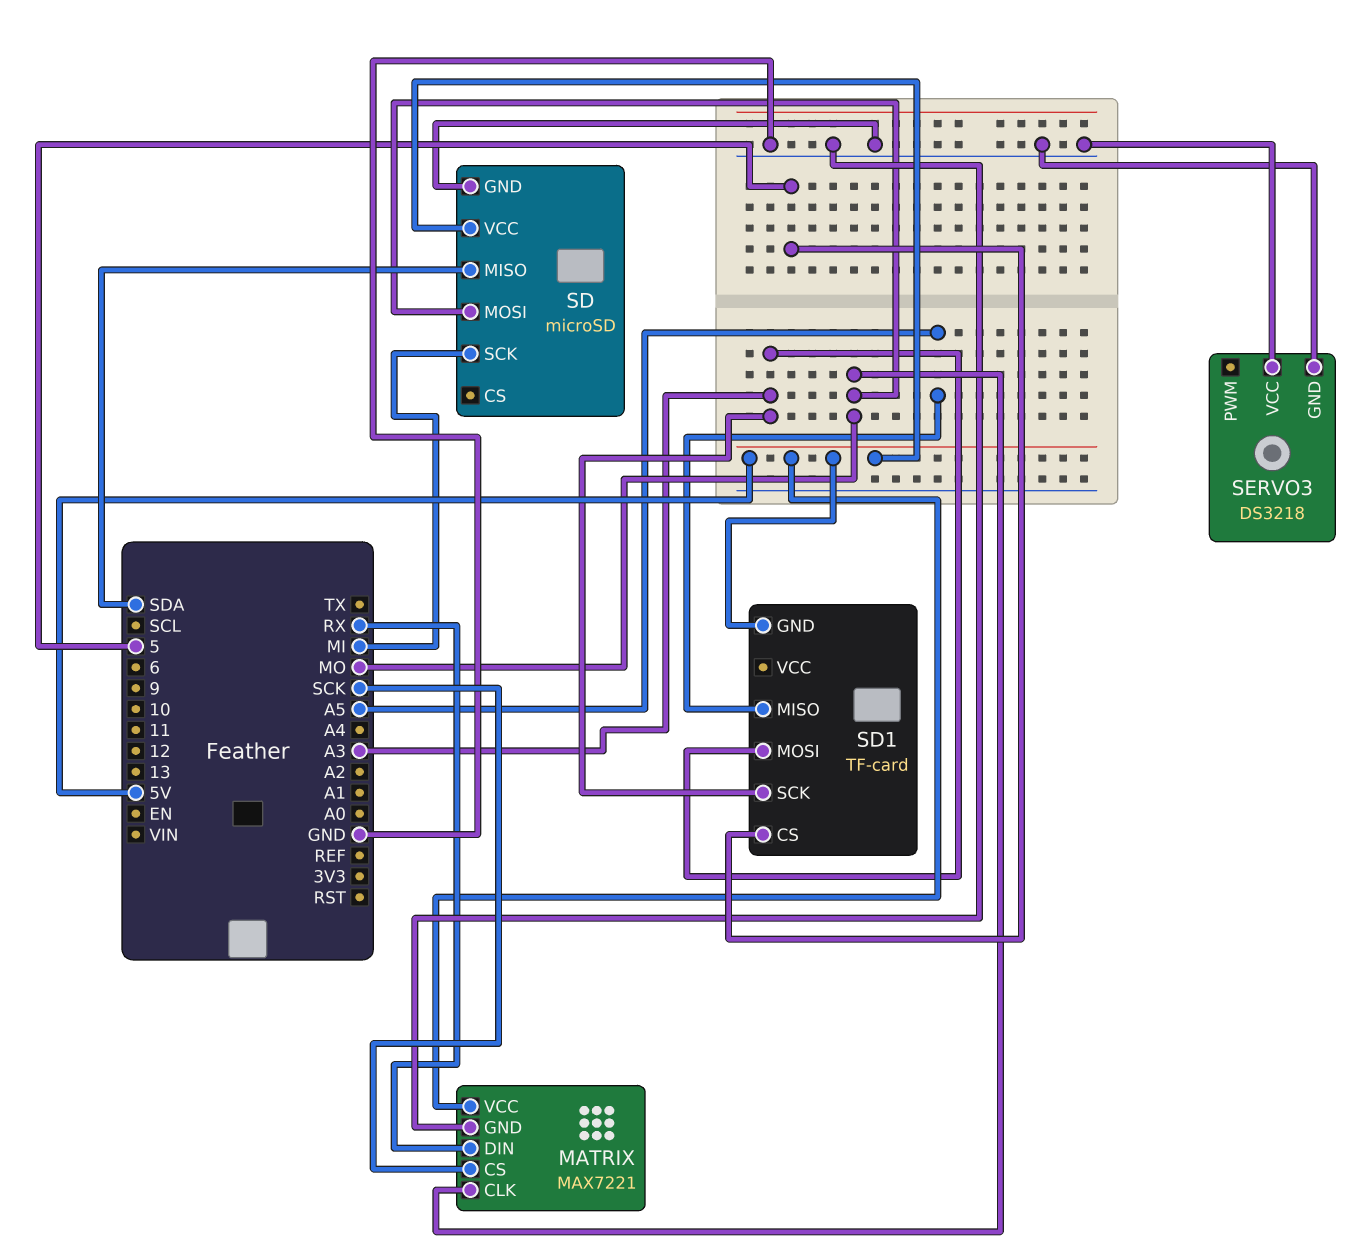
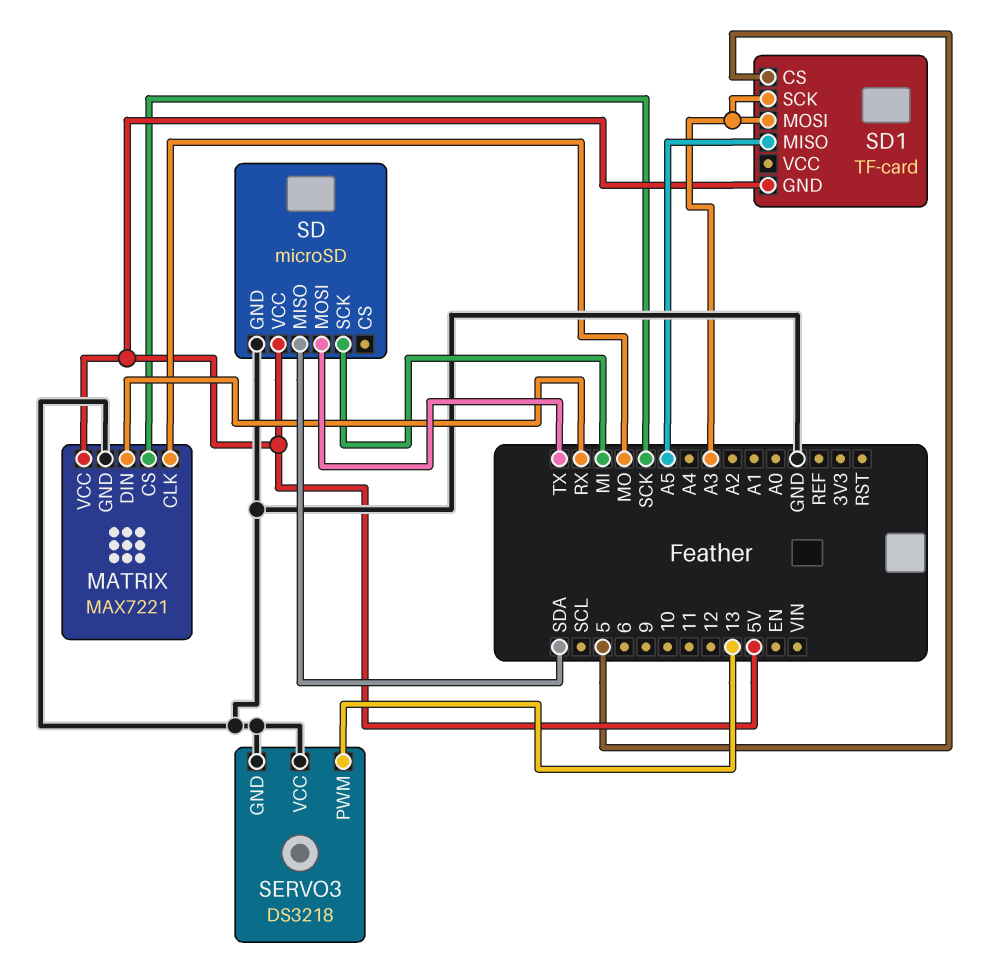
SD pin MOSI: MO -> TX
SERVO3 pin PWM: none -> 13

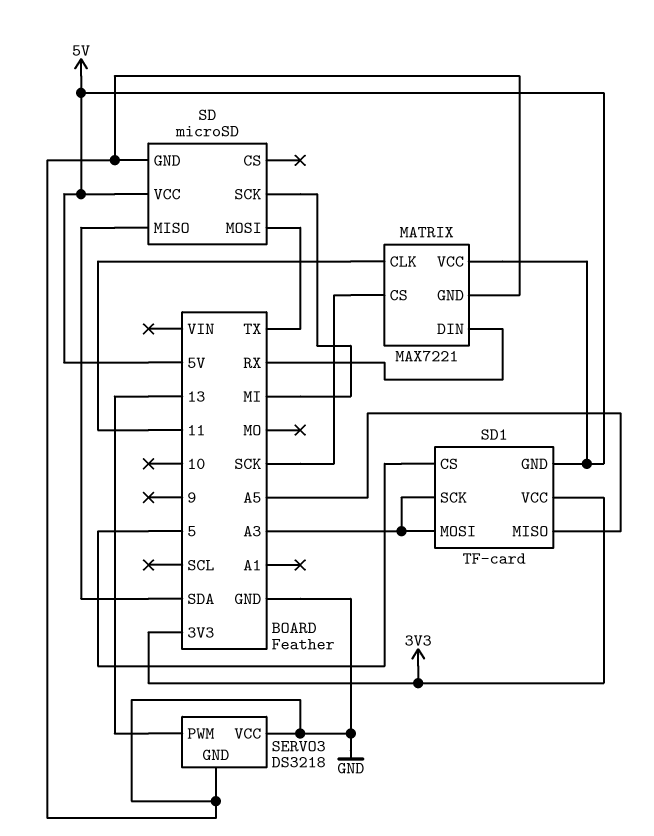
MATRIX pin CLK: MO -> 11
SD1 pin VCC: none -> 3V3

